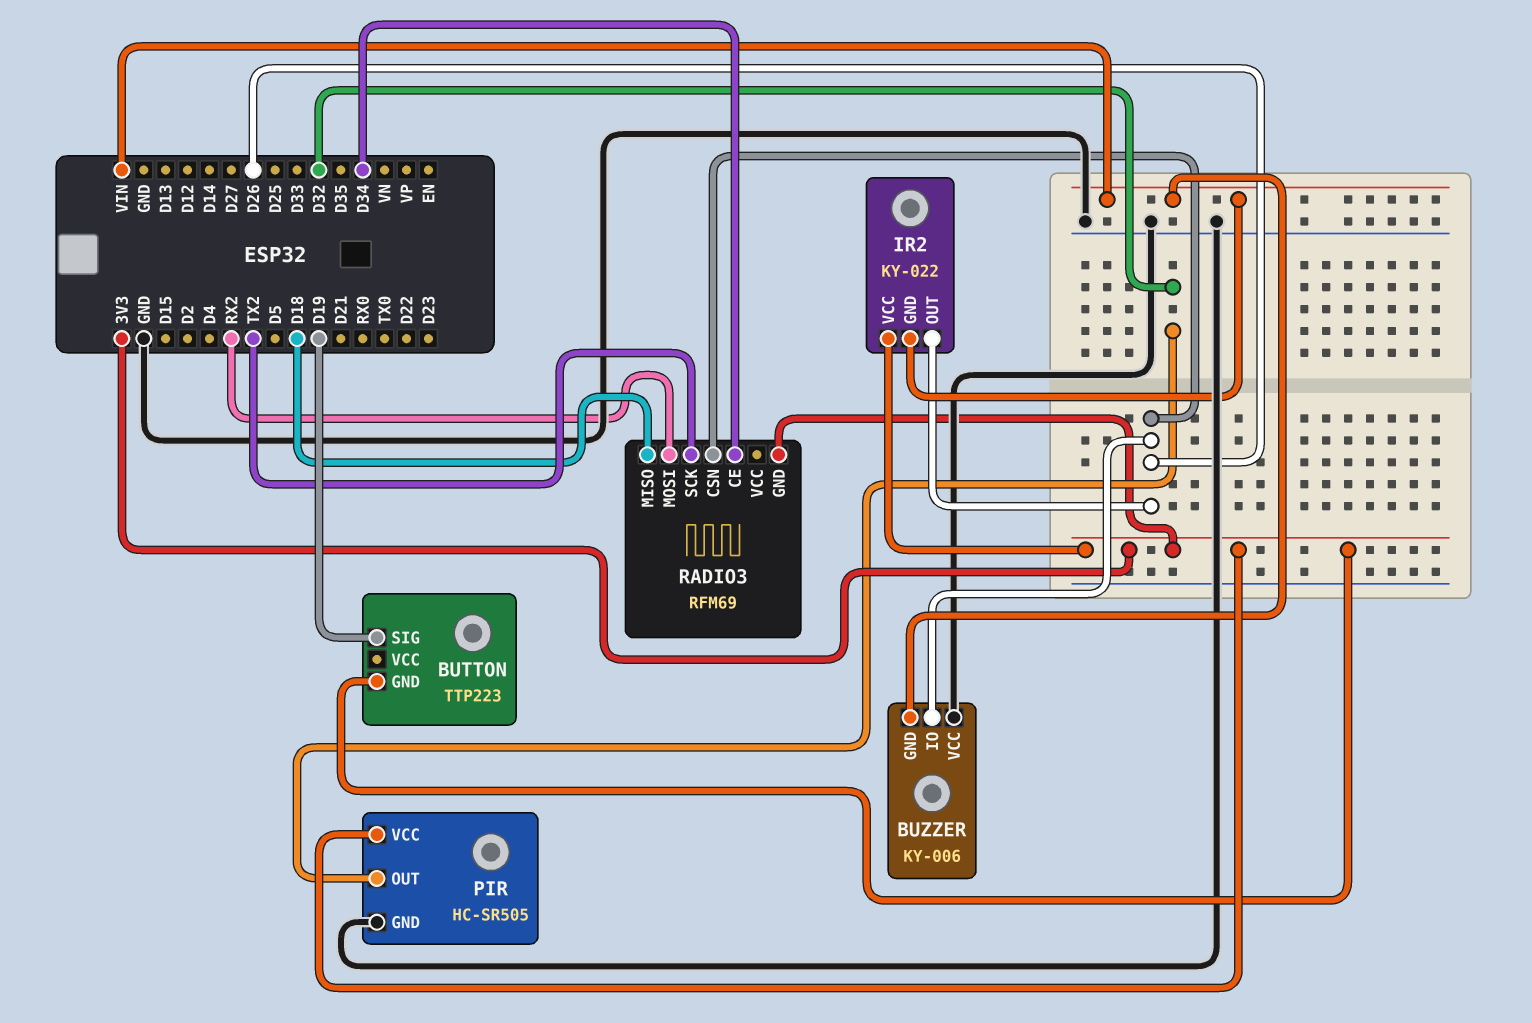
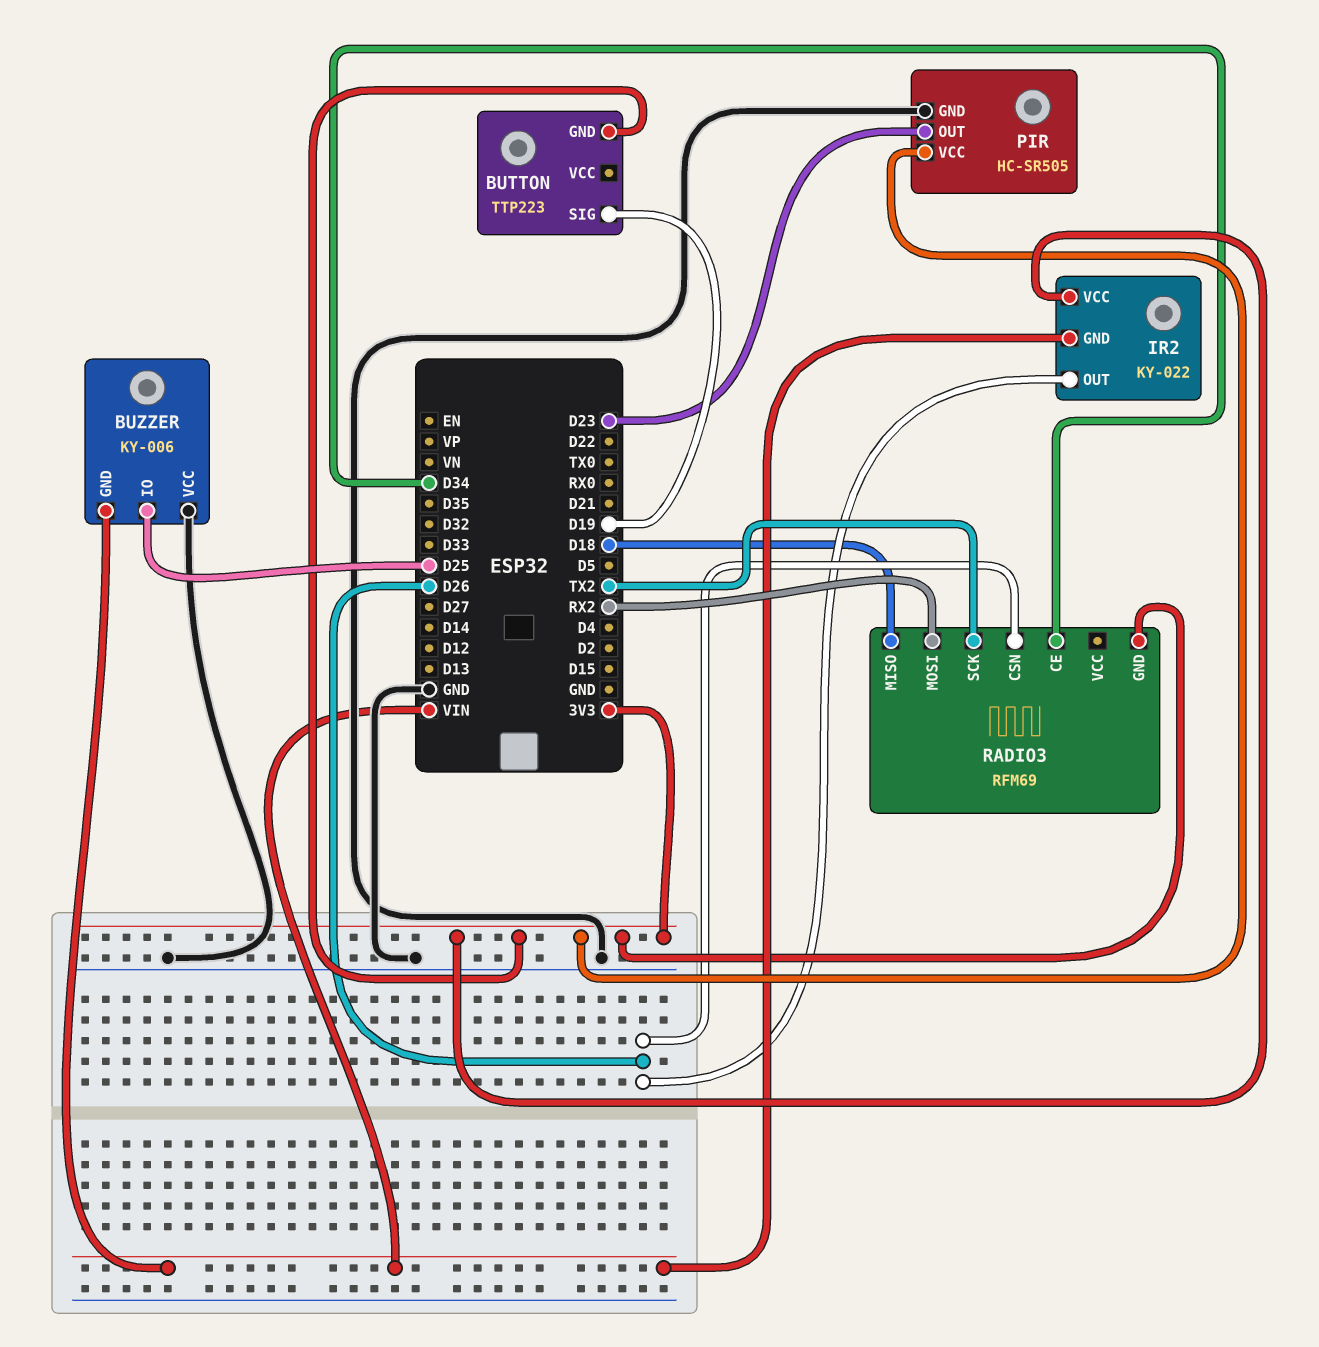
BUZZER pin IO: D26 -> D25
PIR pin OUT: D32 -> D23

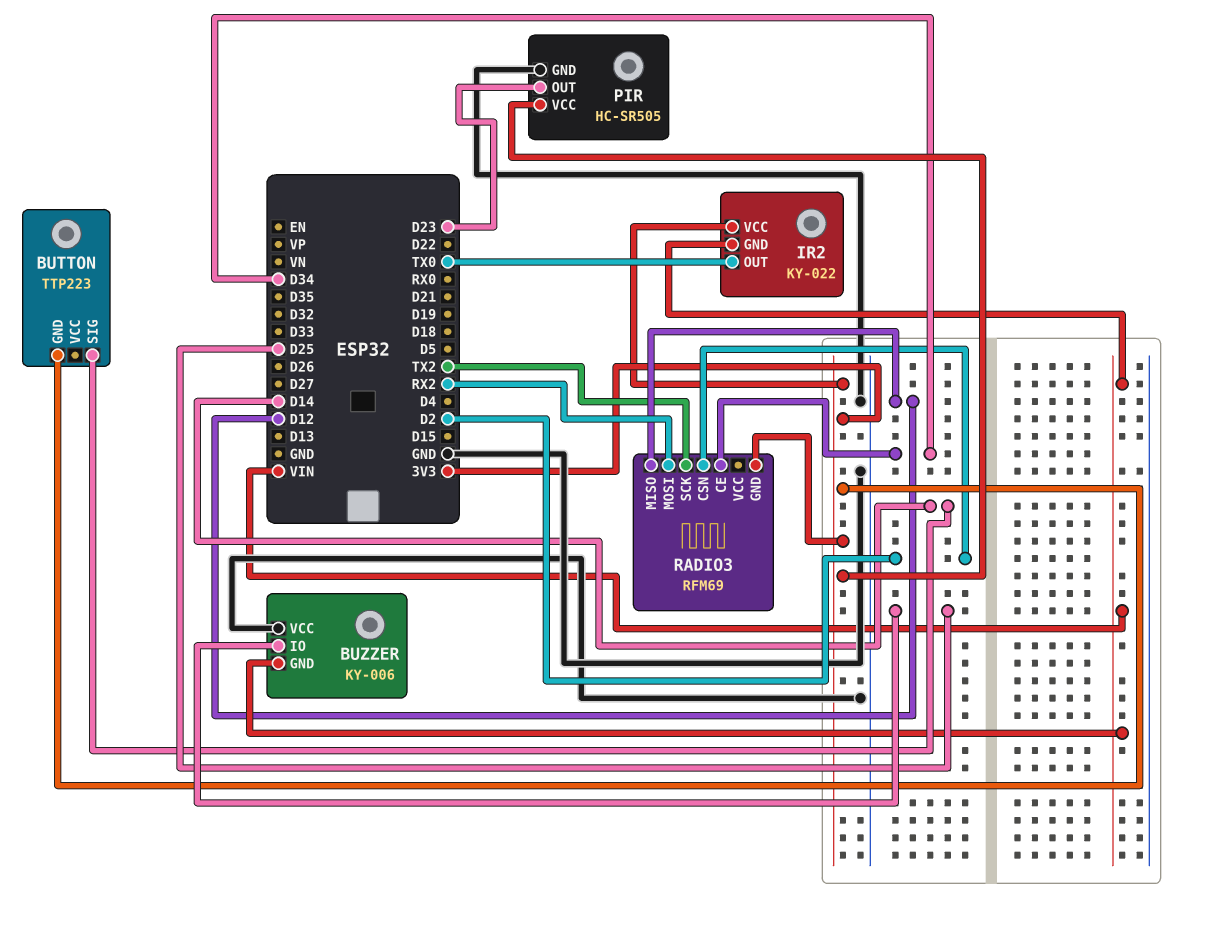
BUTTON pin SIG: D19 -> D14
IR2 pin OUT: D26 -> TX0
RADIO3 pin CSN: D26 -> D2
RADIO3 pin MISO: D18 -> D12

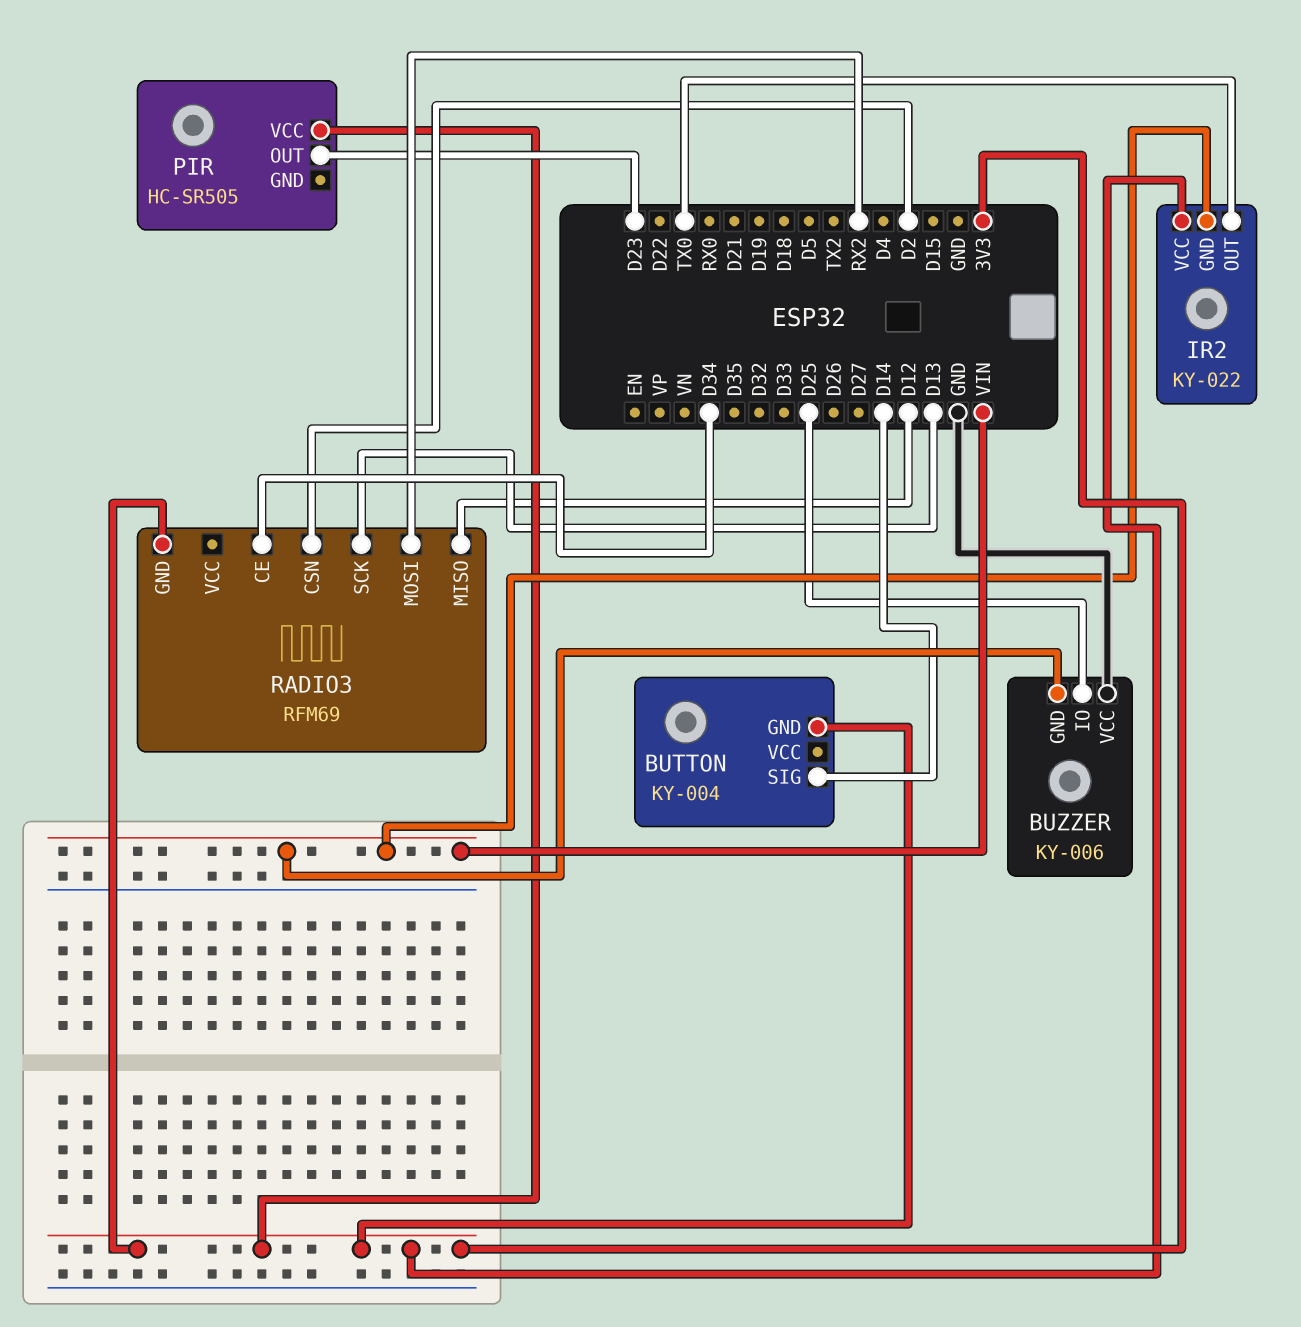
BUTTON: TTP223 -> KY-004
PIR pin GND: GND -> none
RADIO3 pin SCK: TX2 -> D13

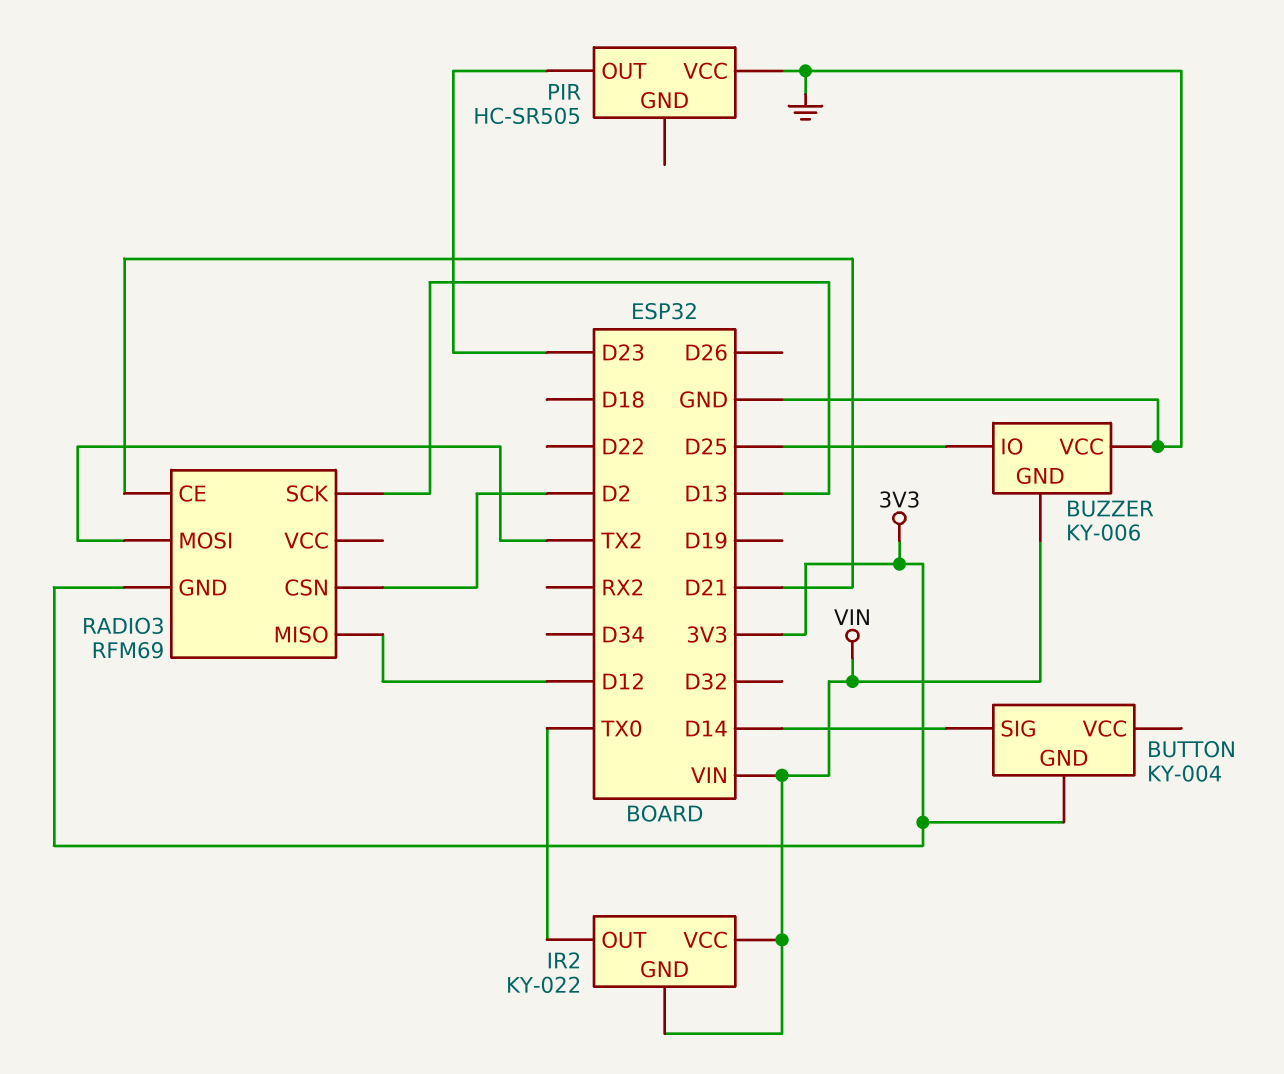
IR2 pin VCC: 3V3 -> VIN
PIR pin VCC: 3V3 -> GND
RADIO3 pin CE: D34 -> D21
RADIO3 pin MOSI: RX2 -> TX2

